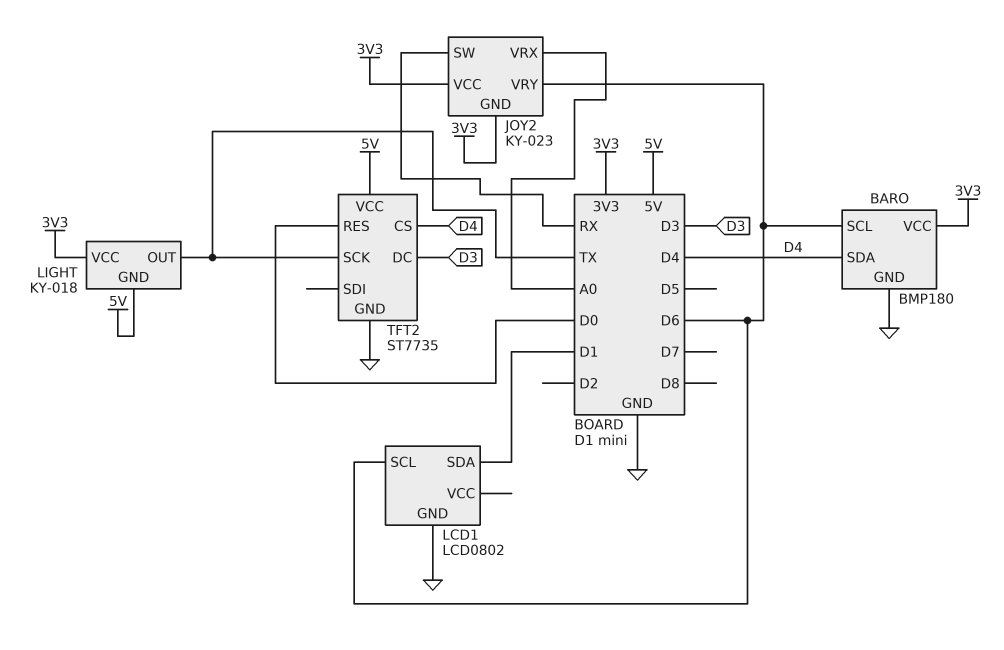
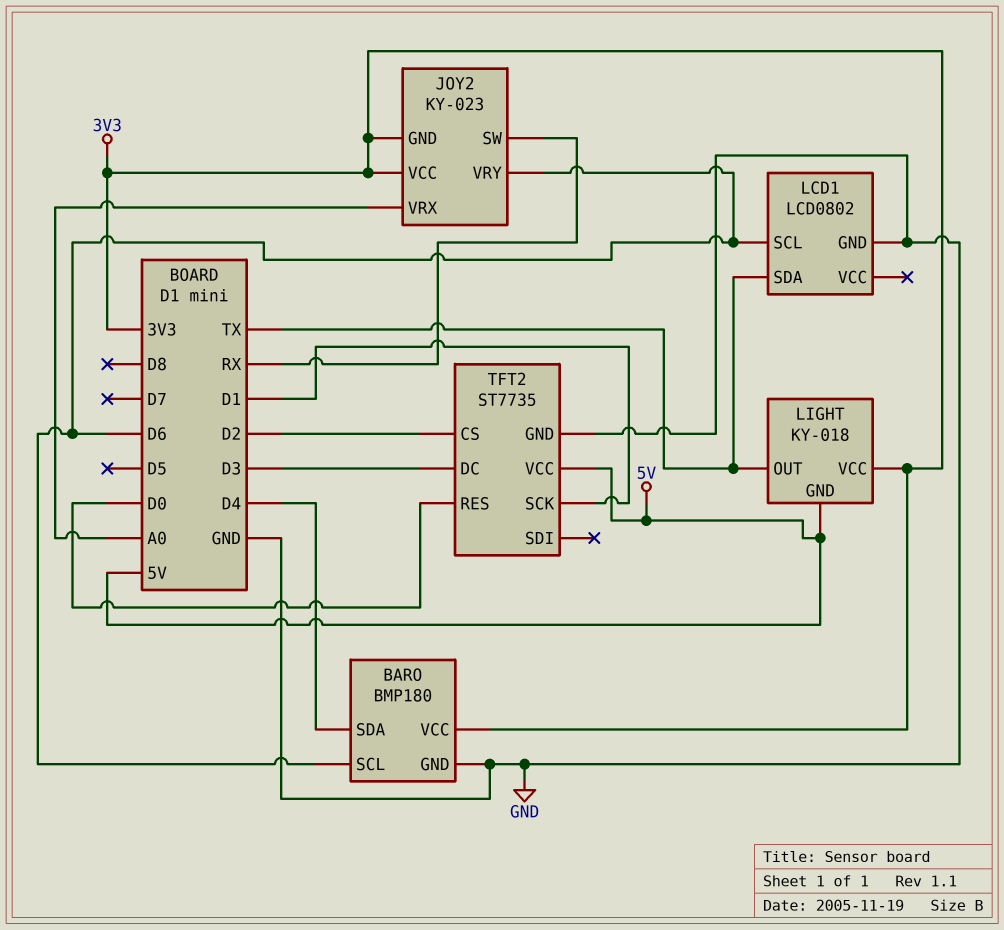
LCD1 pin SDA: D1 -> TX
TFT2 pin CS: D4 -> D2
TFT2 pin SCK: TX -> D1

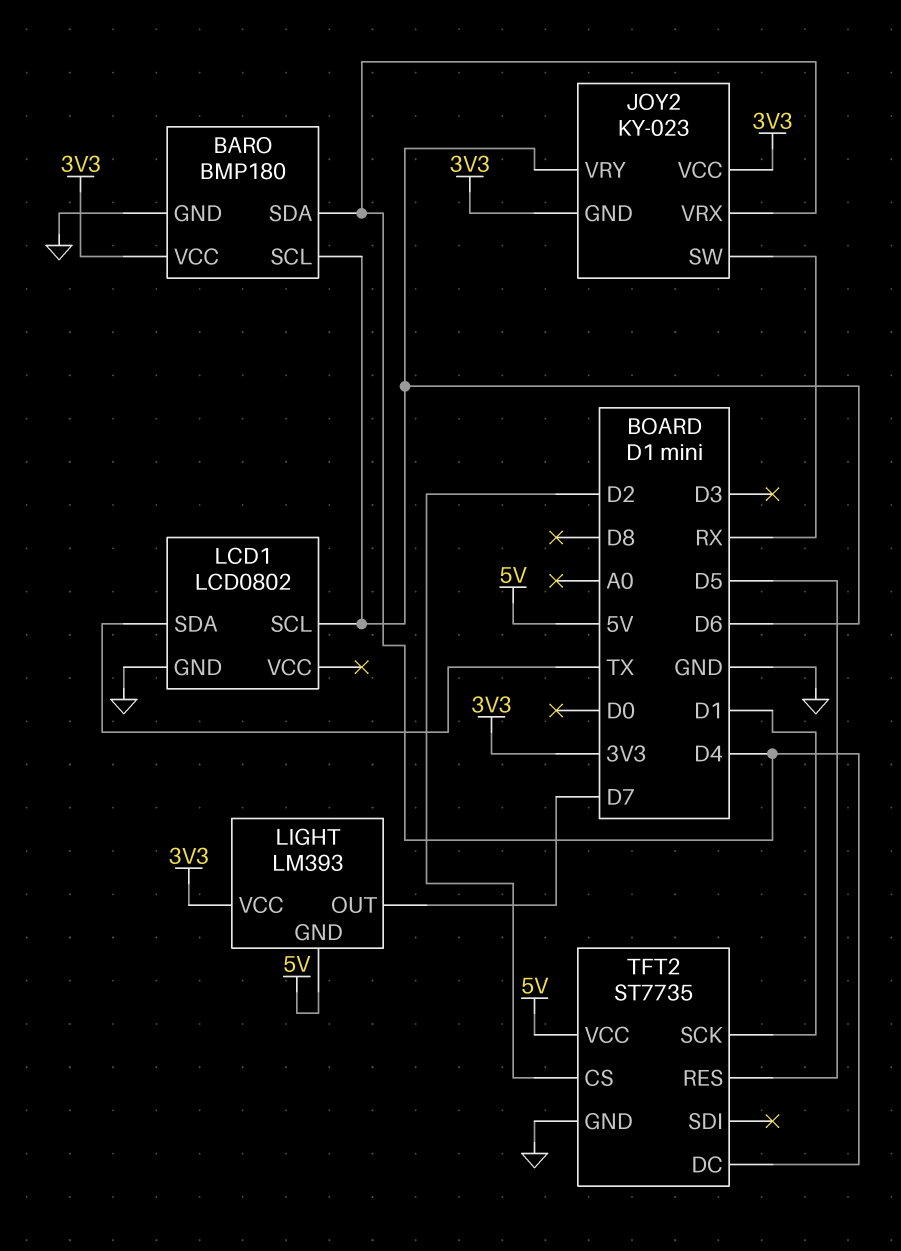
JOY2 pin VRX: A0 -> D4
LIGHT: KY-018 -> LM393
LIGHT pin OUT: TX -> D7
TFT2 pin DC: D3 -> D4
TFT2 pin RES: D0 -> D5

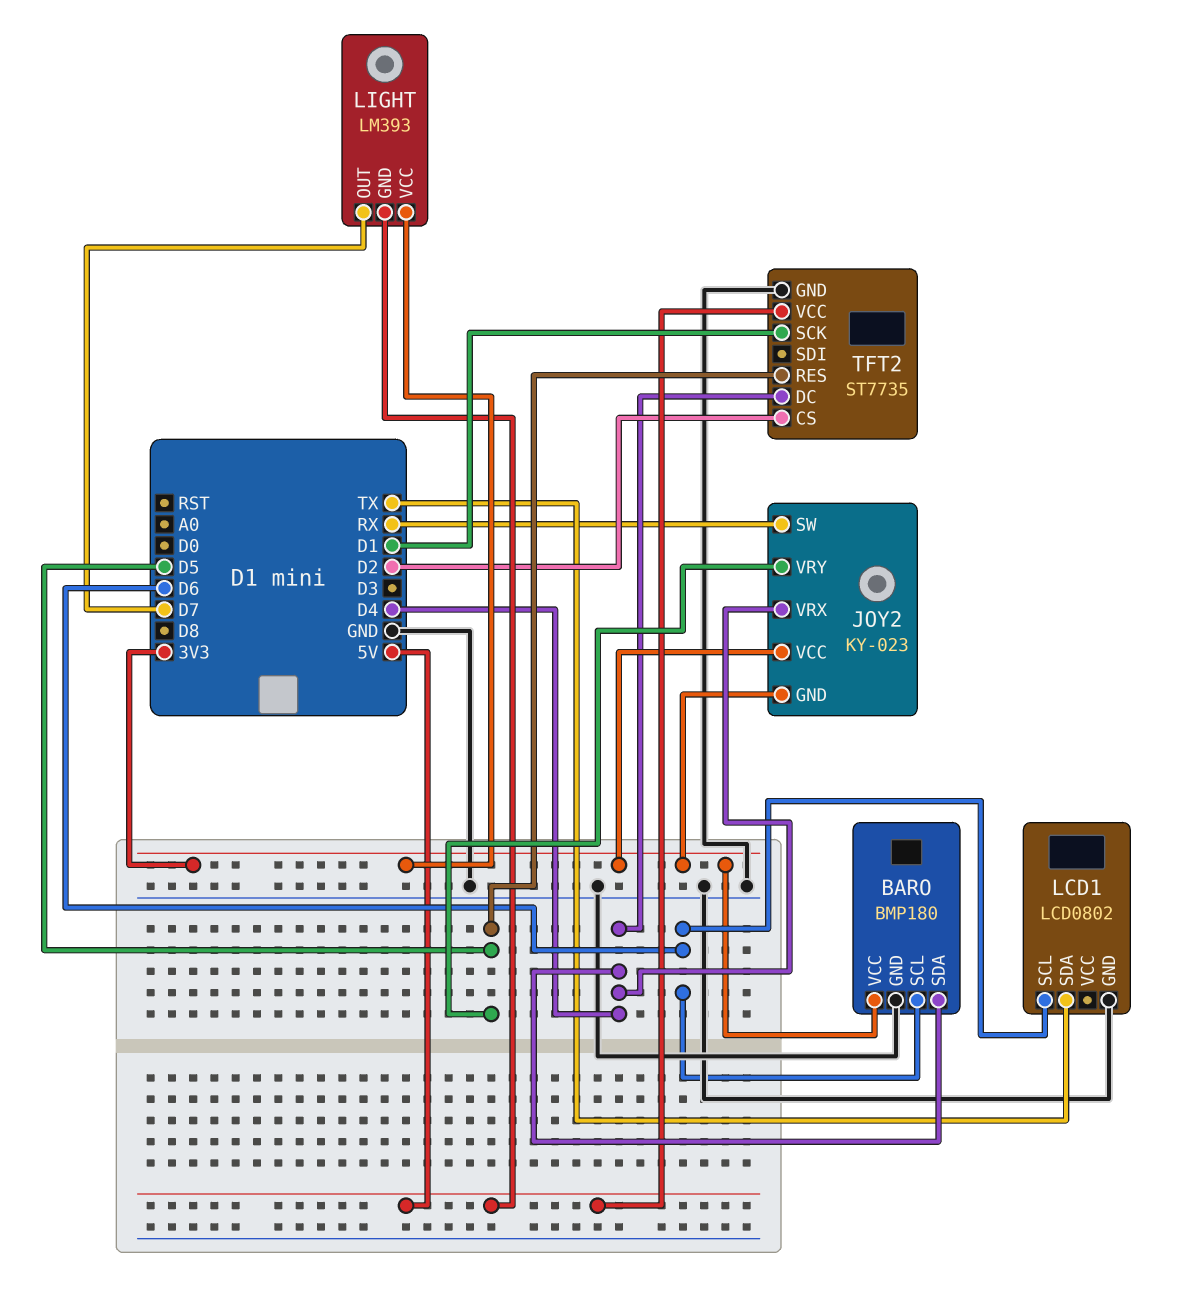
JOY2 pin VRY: D6 -> D5

